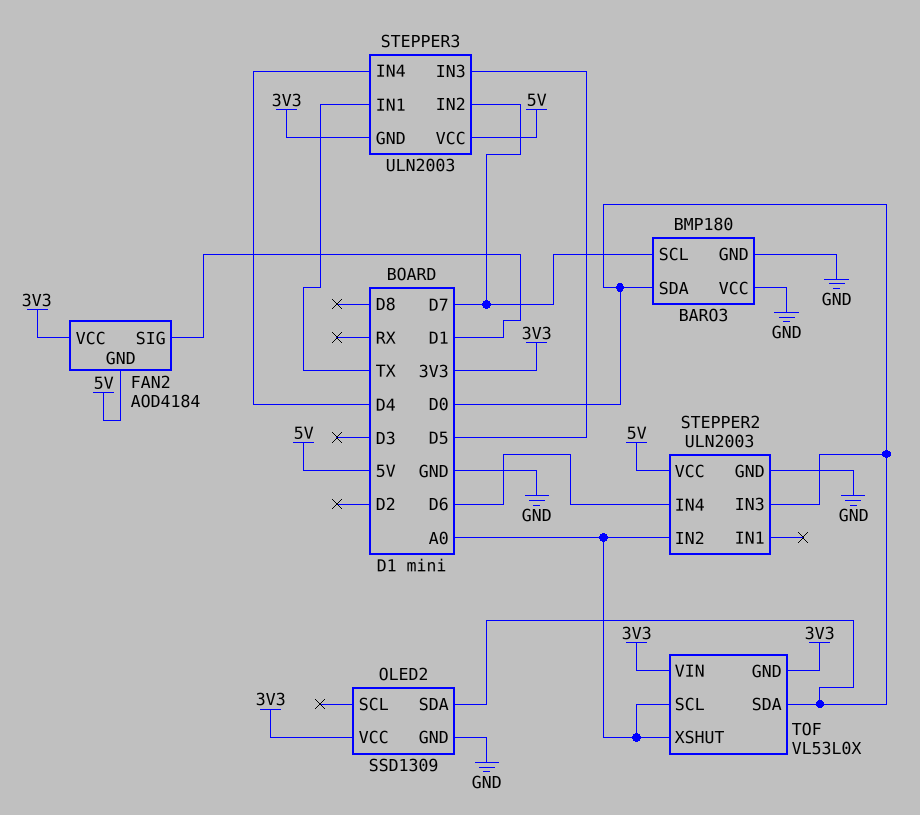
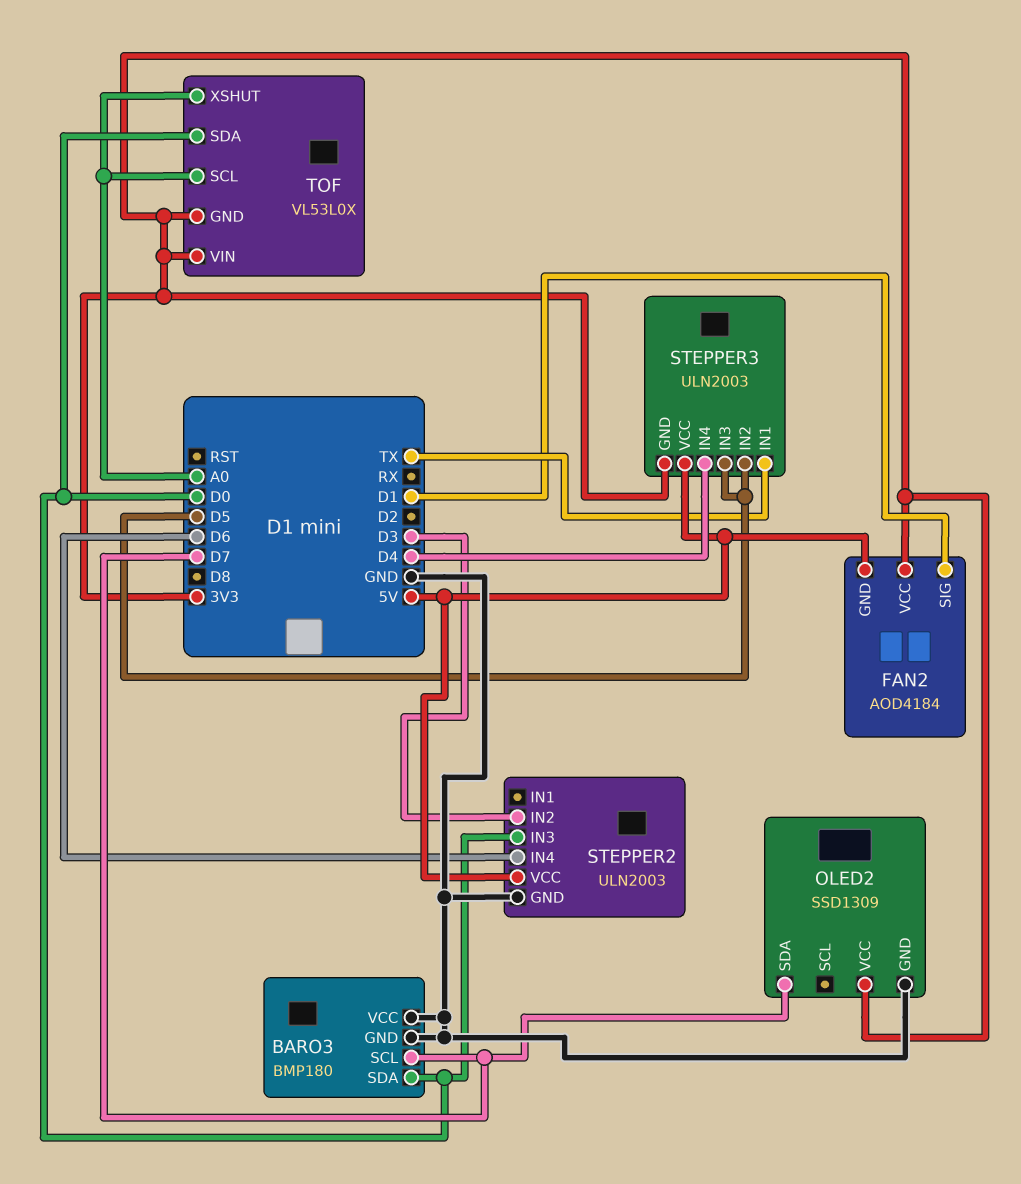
OLED2 pin SDA: D0 -> D7
STEPPER2 pin IN2: A0 -> D3
STEPPER3 pin IN2: D7 -> D5

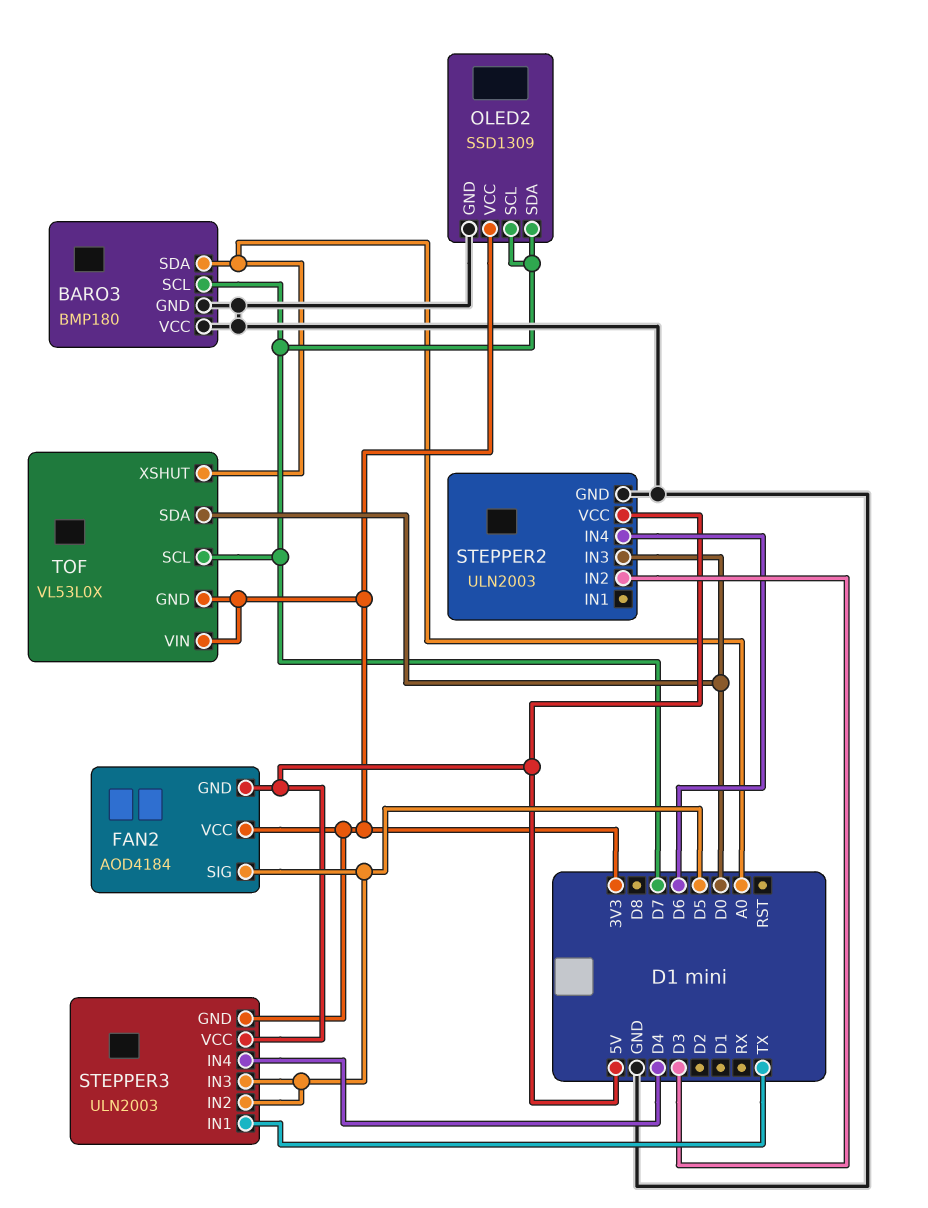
BARO3 pin SDA: D0 -> A0
FAN2 pin SIG: D1 -> D5
OLED2 pin SCL: none -> D7
TOF pin SCL: A0 -> D7

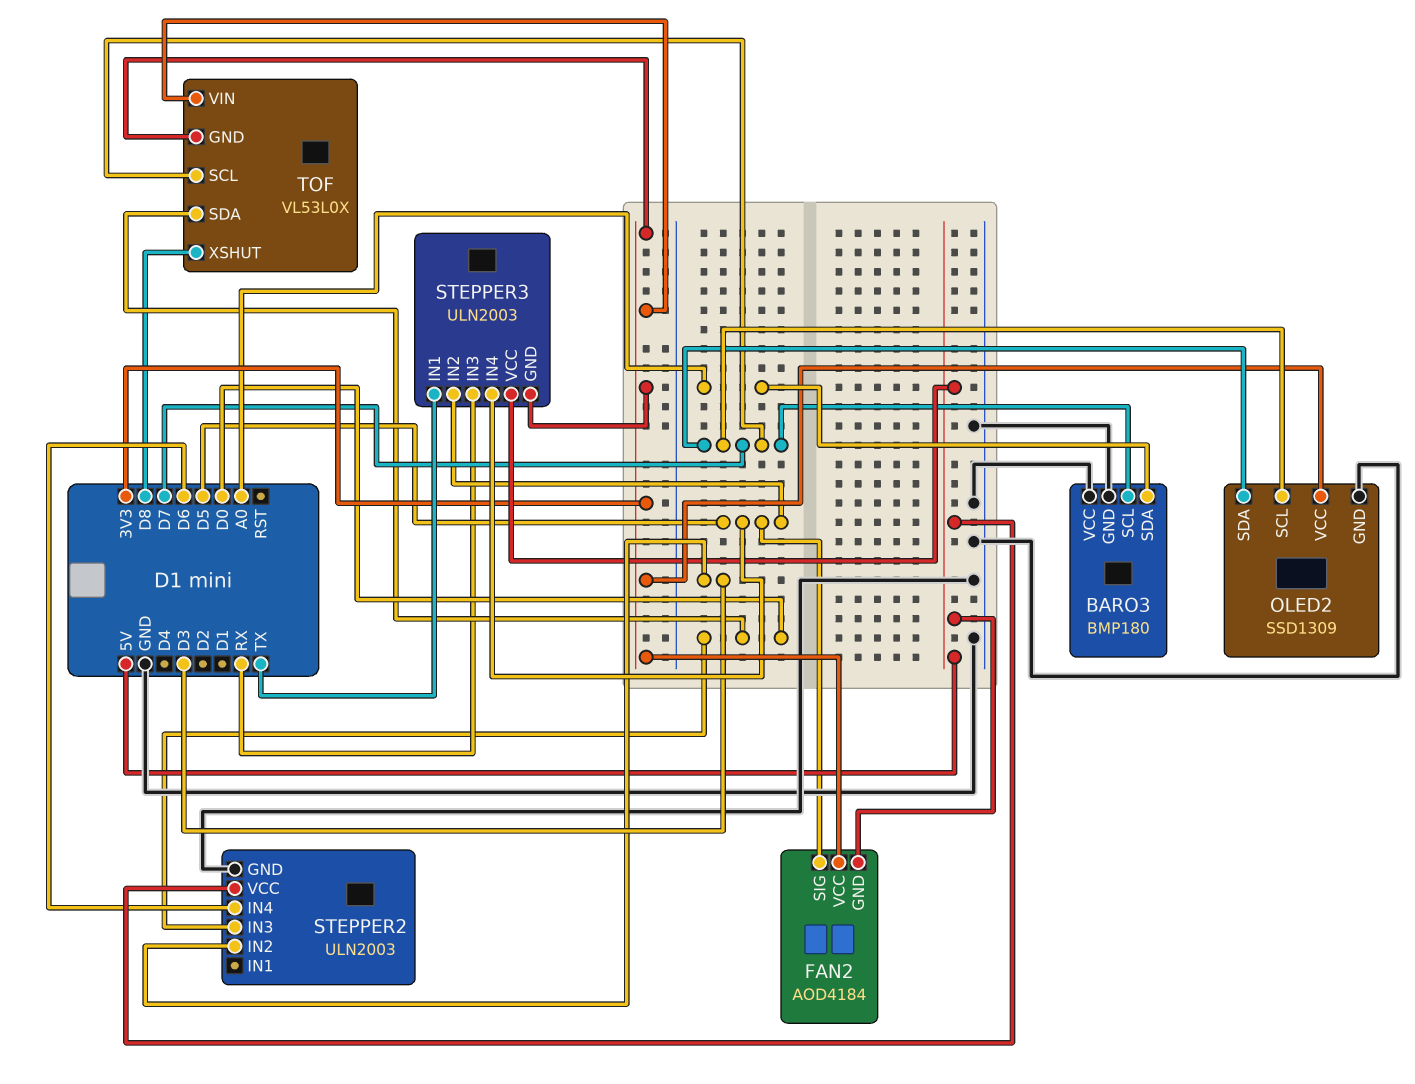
STEPPER3 pin IN3: D5 -> RX
STEPPER3 pin IN4: D4 -> D5
TOF pin XSHUT: A0 -> D8

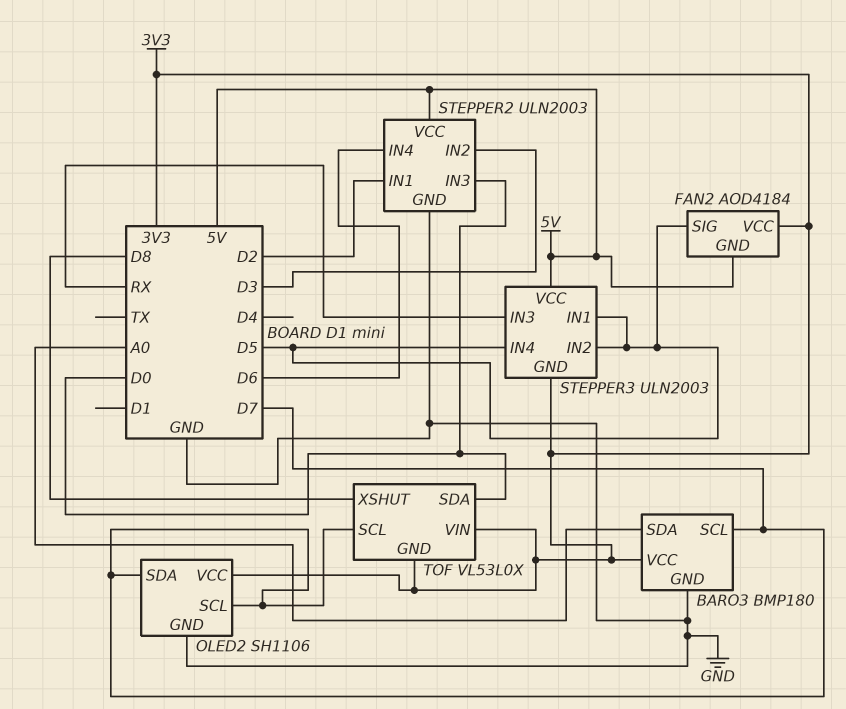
BARO3 pin VCC: GND -> 3V3
OLED2: SSD1309 -> SH1106
STEPPER2 pin IN1: none -> D2
STEPPER3 pin IN1: TX -> D5

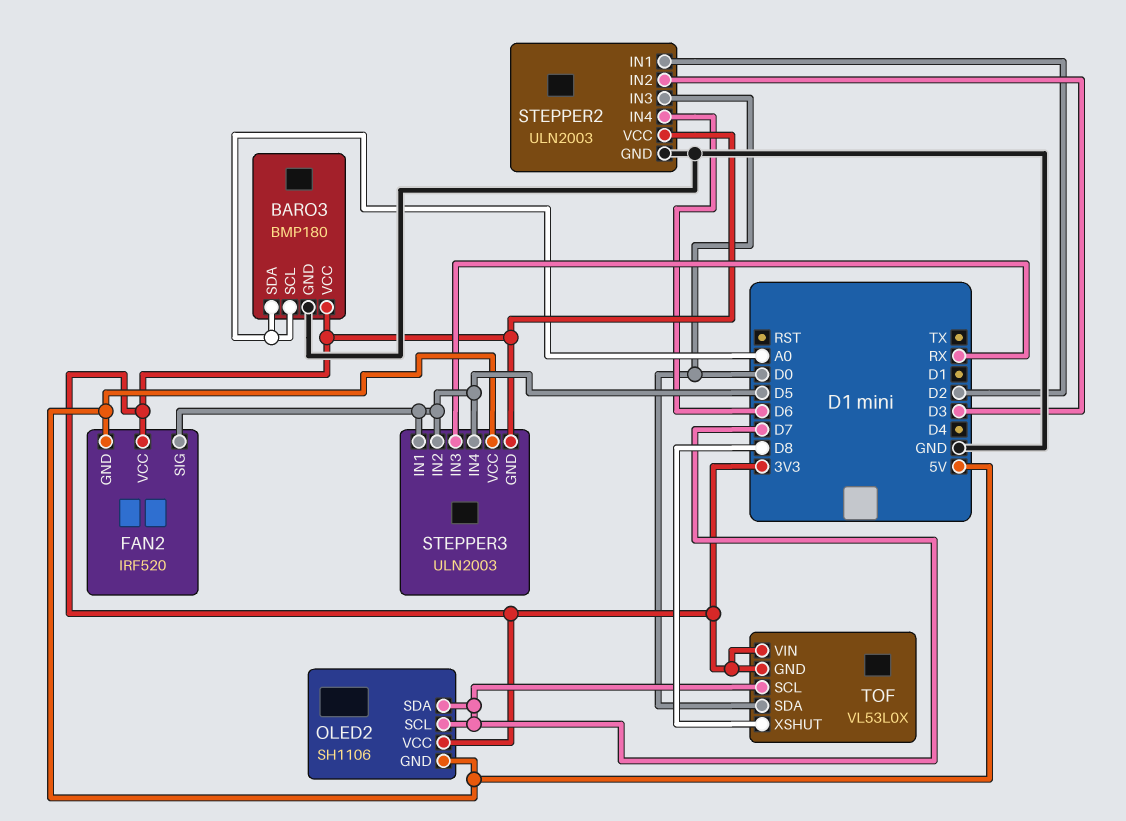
BARO3 pin SCL: D7 -> A0
FAN2: AOD4184 -> IRF520
OLED2 pin GND: GND -> 5V
STEPPER2 pin VCC: 5V -> 3V3

